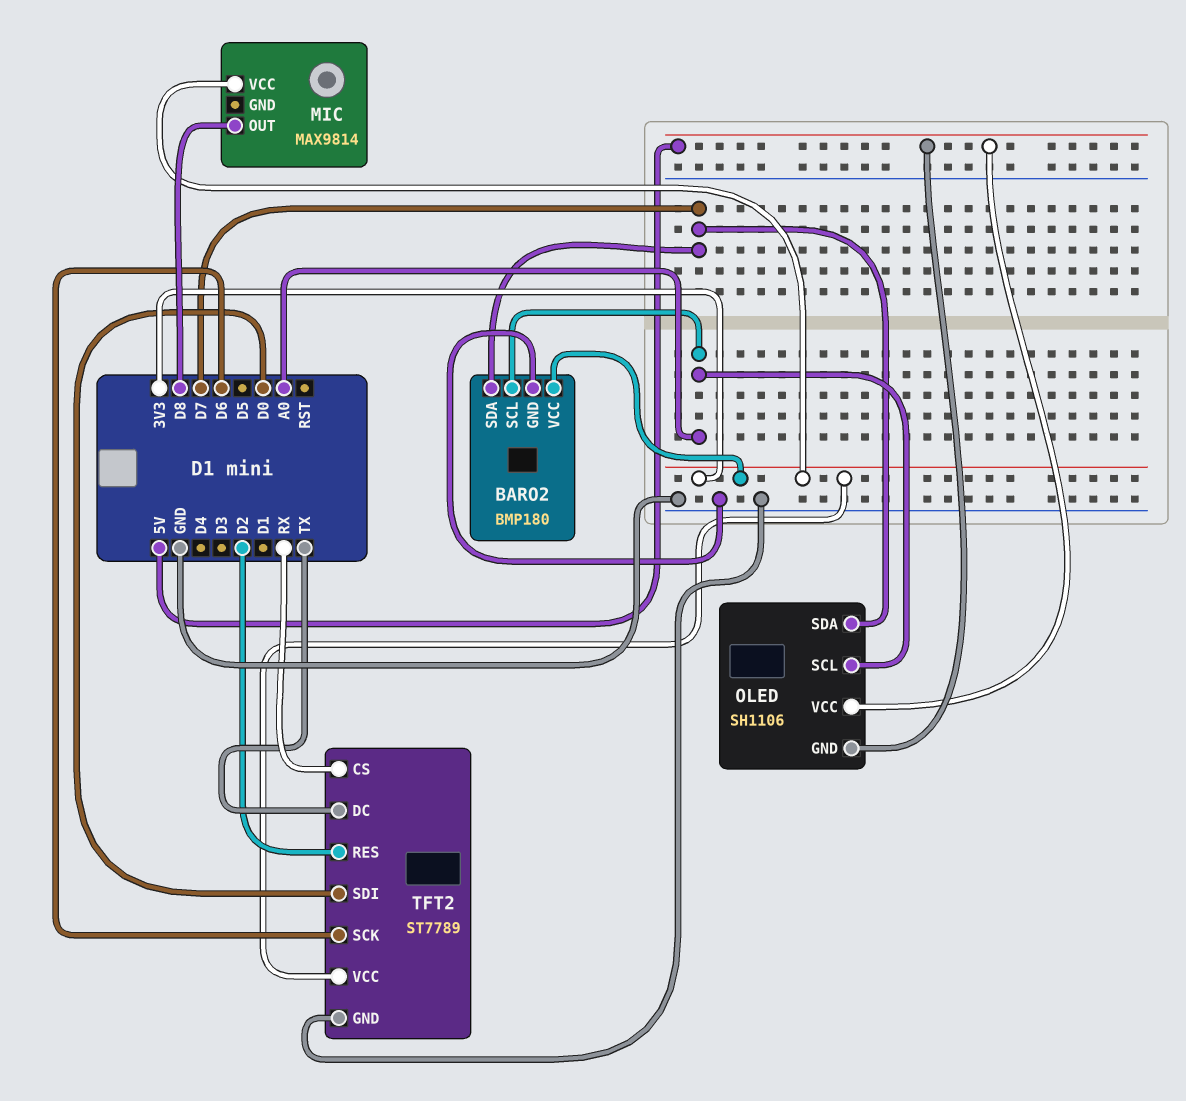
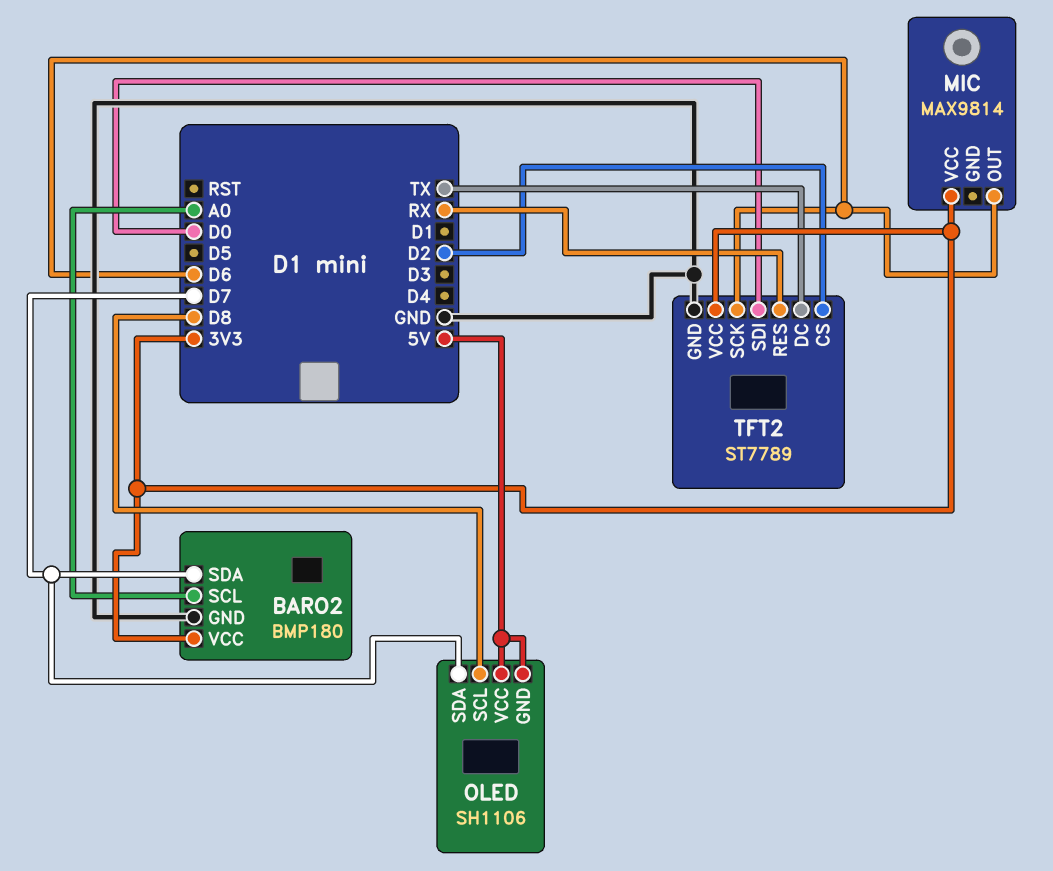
MIC pin OUT: D8 -> D6
OLED pin SCL: A0 -> D8
TFT2 pin CS: RX -> D2
TFT2 pin RES: D2 -> RX

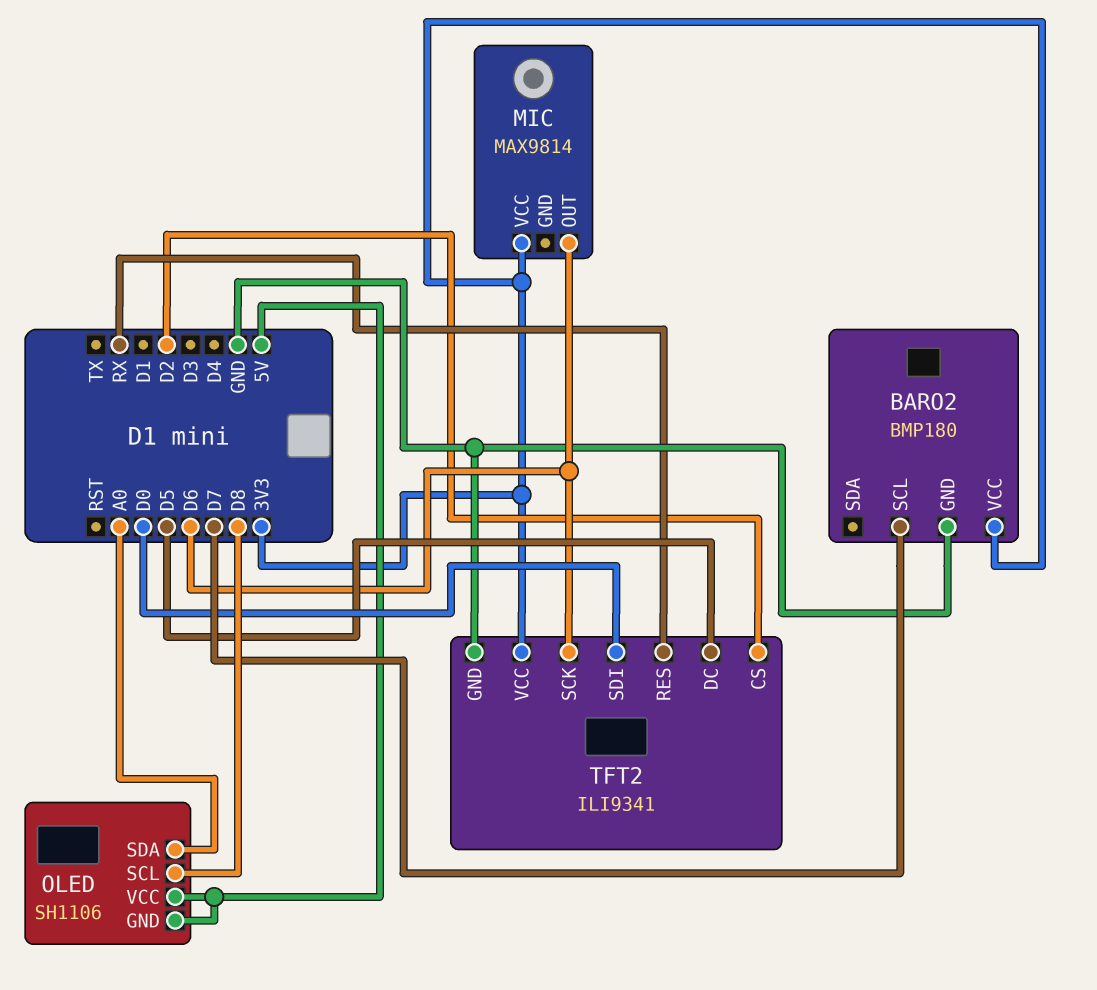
BARO2 pin SCL: A0 -> D7
BARO2 pin SDA: D7 -> none
OLED pin SDA: D7 -> A0
TFT2: ST7789 -> ILI9341
TFT2 pin DC: TX -> D5

